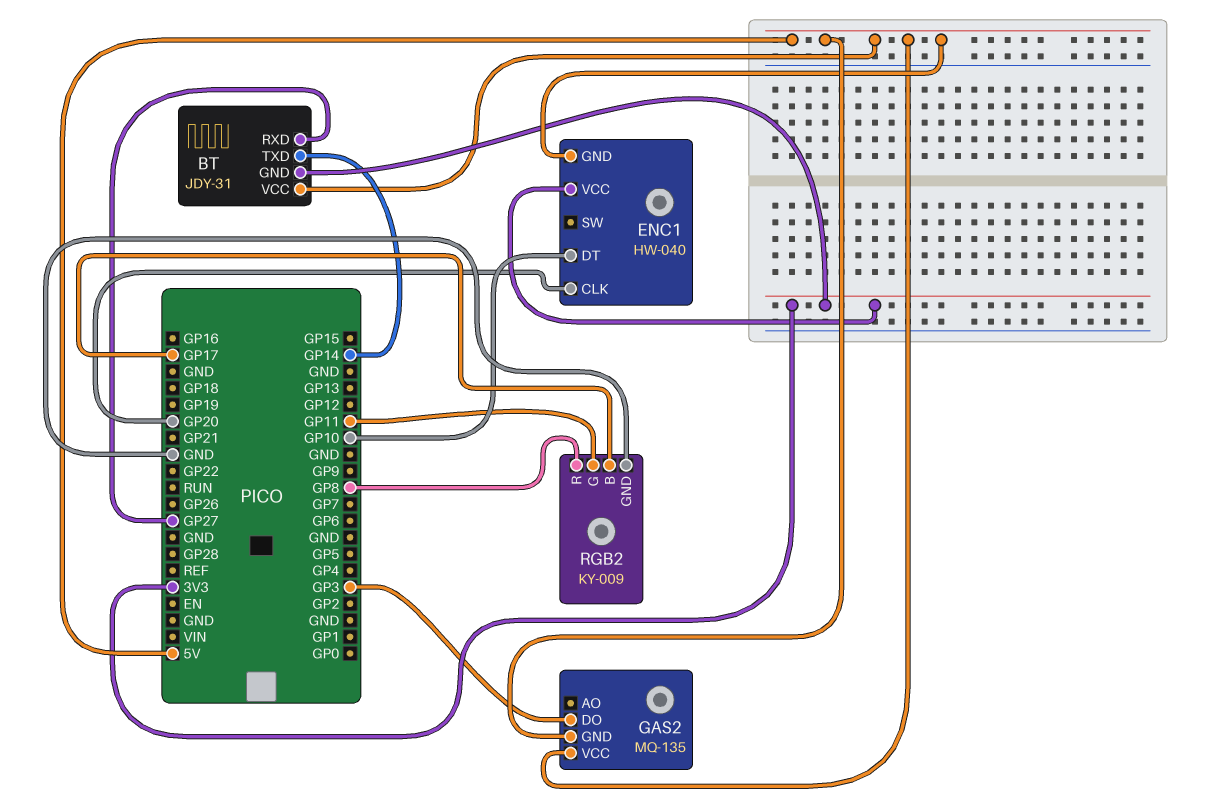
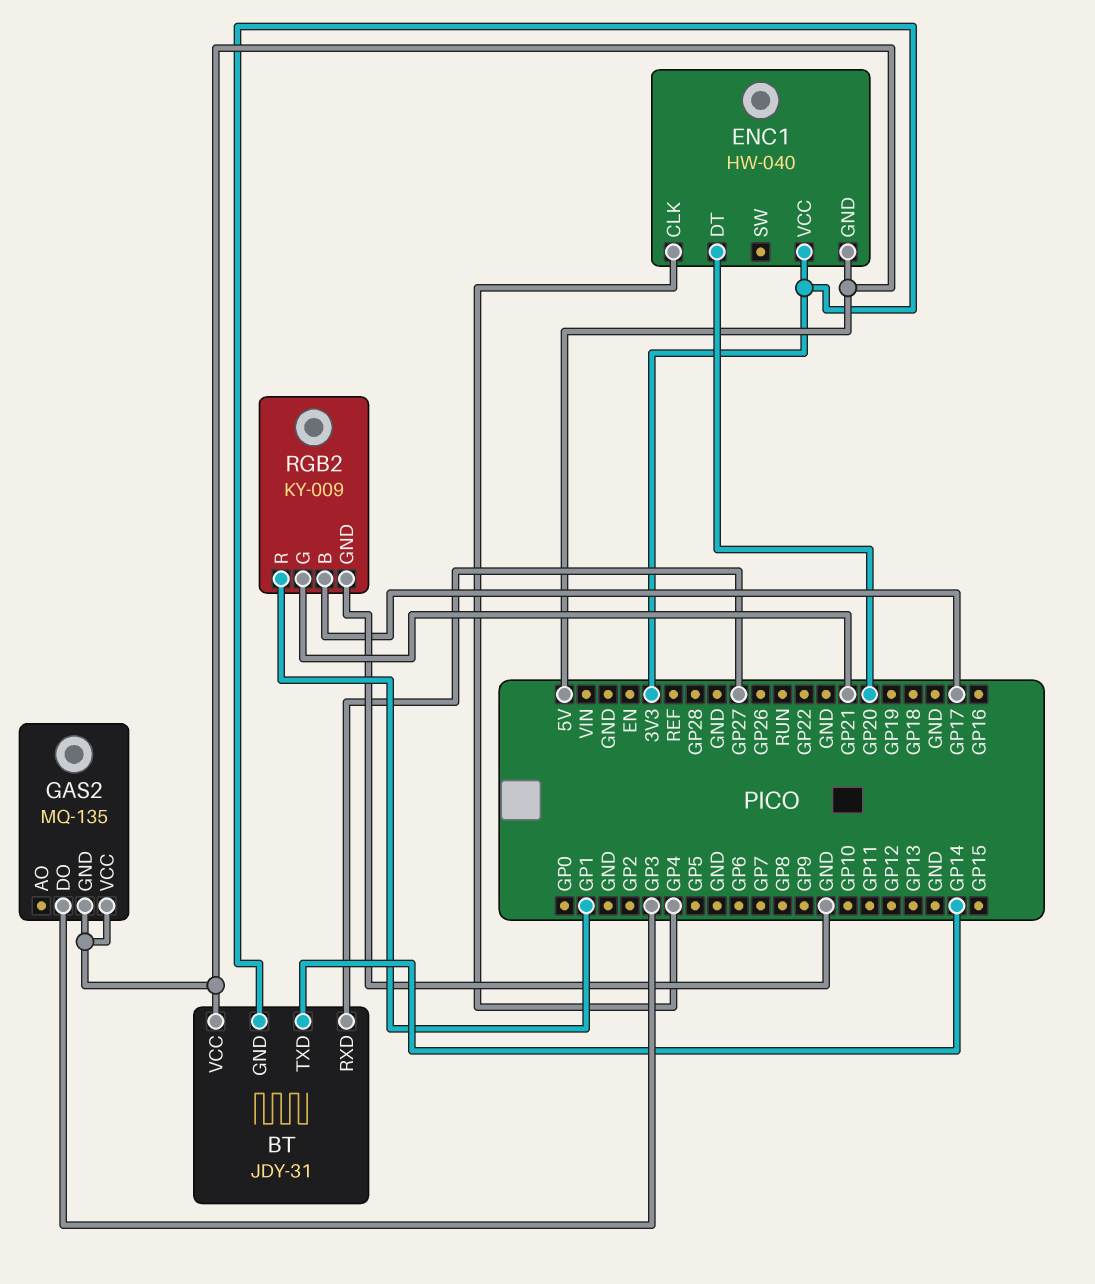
ENC1 pin CLK: GP20 -> GP4
ENC1 pin DT: GP10 -> GP20
RGB2 pin G: GP11 -> GP21
RGB2 pin R: GP8 -> GP1

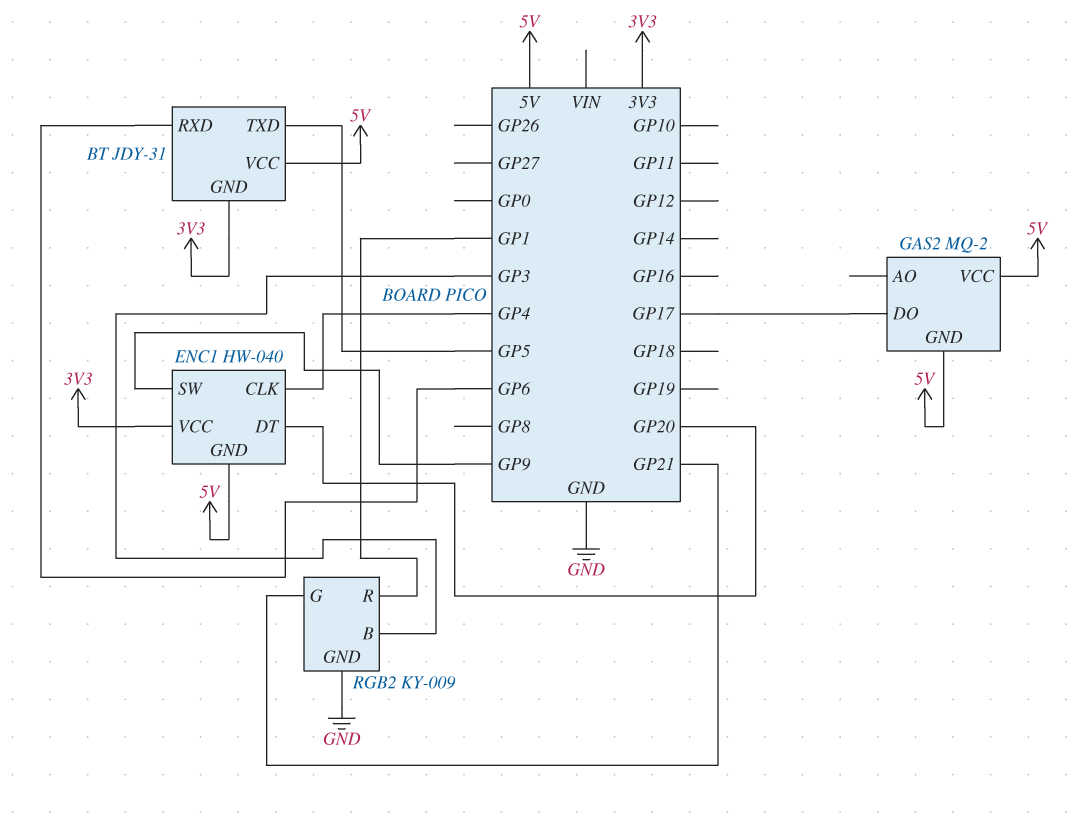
BT pin RXD: GP27 -> GP6
BT pin TXD: GP14 -> GP5
ENC1 pin SW: none -> GP9
GAS2: MQ-135 -> MQ-2
GAS2 pin DO: GP3 -> GP17
RGB2 pin B: GP17 -> GP3

